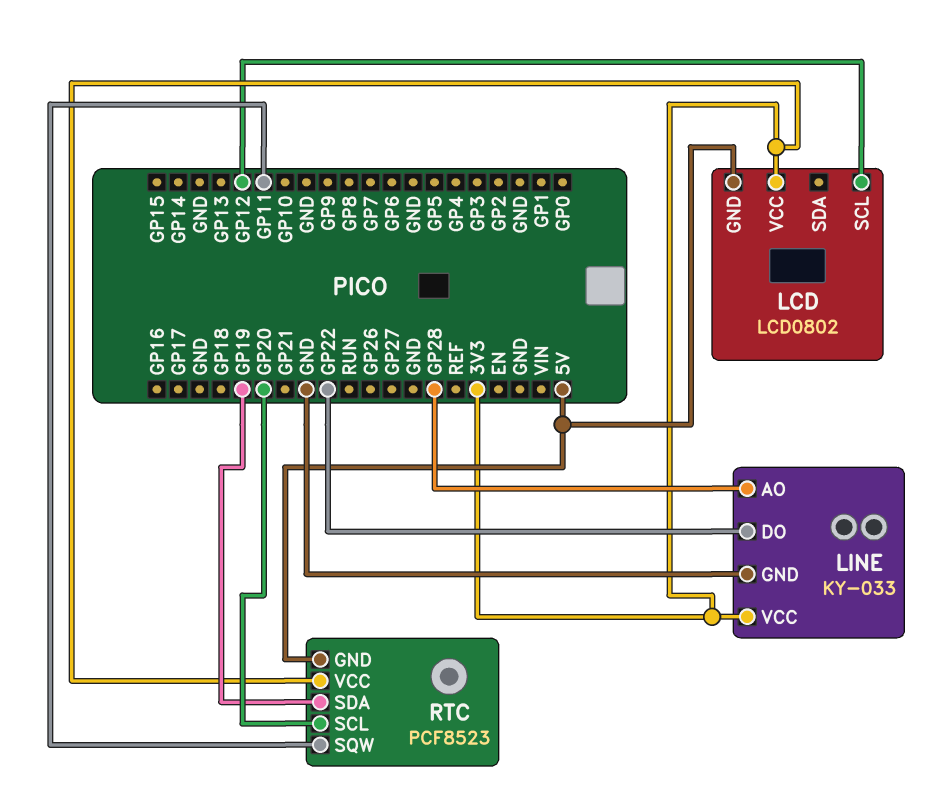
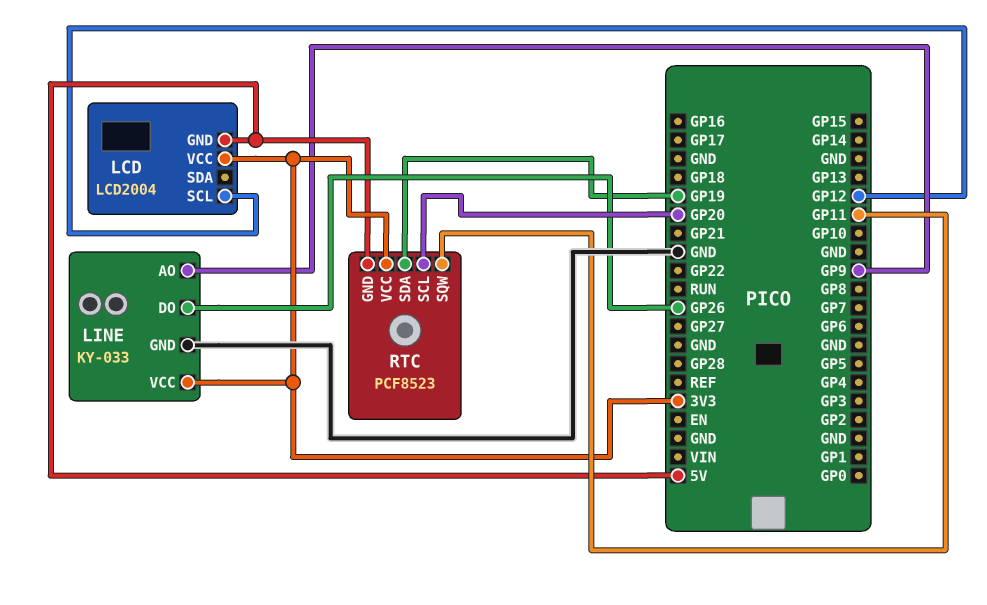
LCD: LCD0802 -> LCD2004
LINE pin AO: GP28 -> GP9
LINE pin DO: GP22 -> GP26

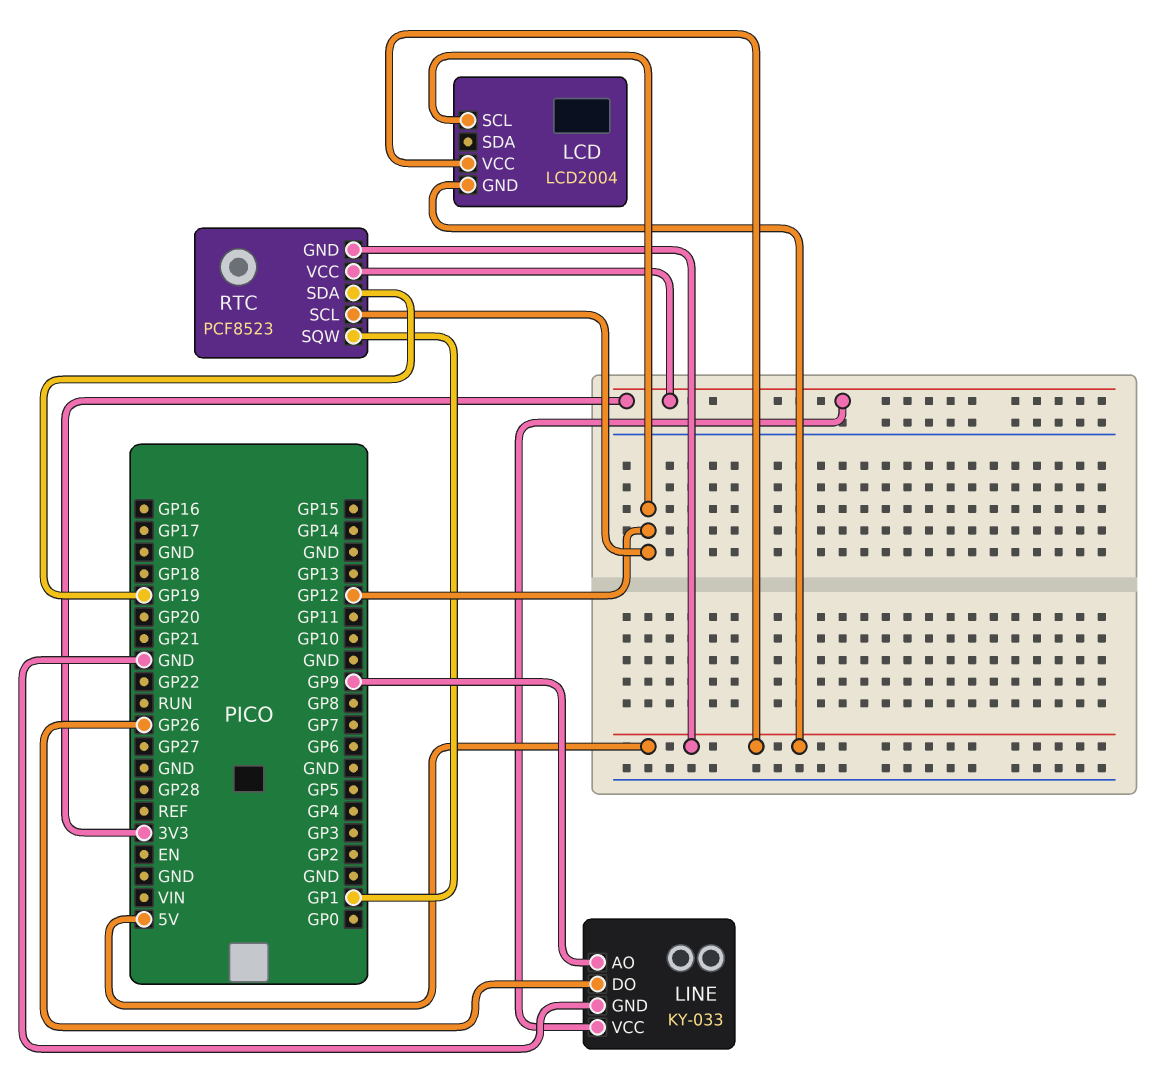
LCD pin VCC: 3V3 -> 5V
RTC pin SCL: GP20 -> GP12
RTC pin SQW: GP11 -> GP1

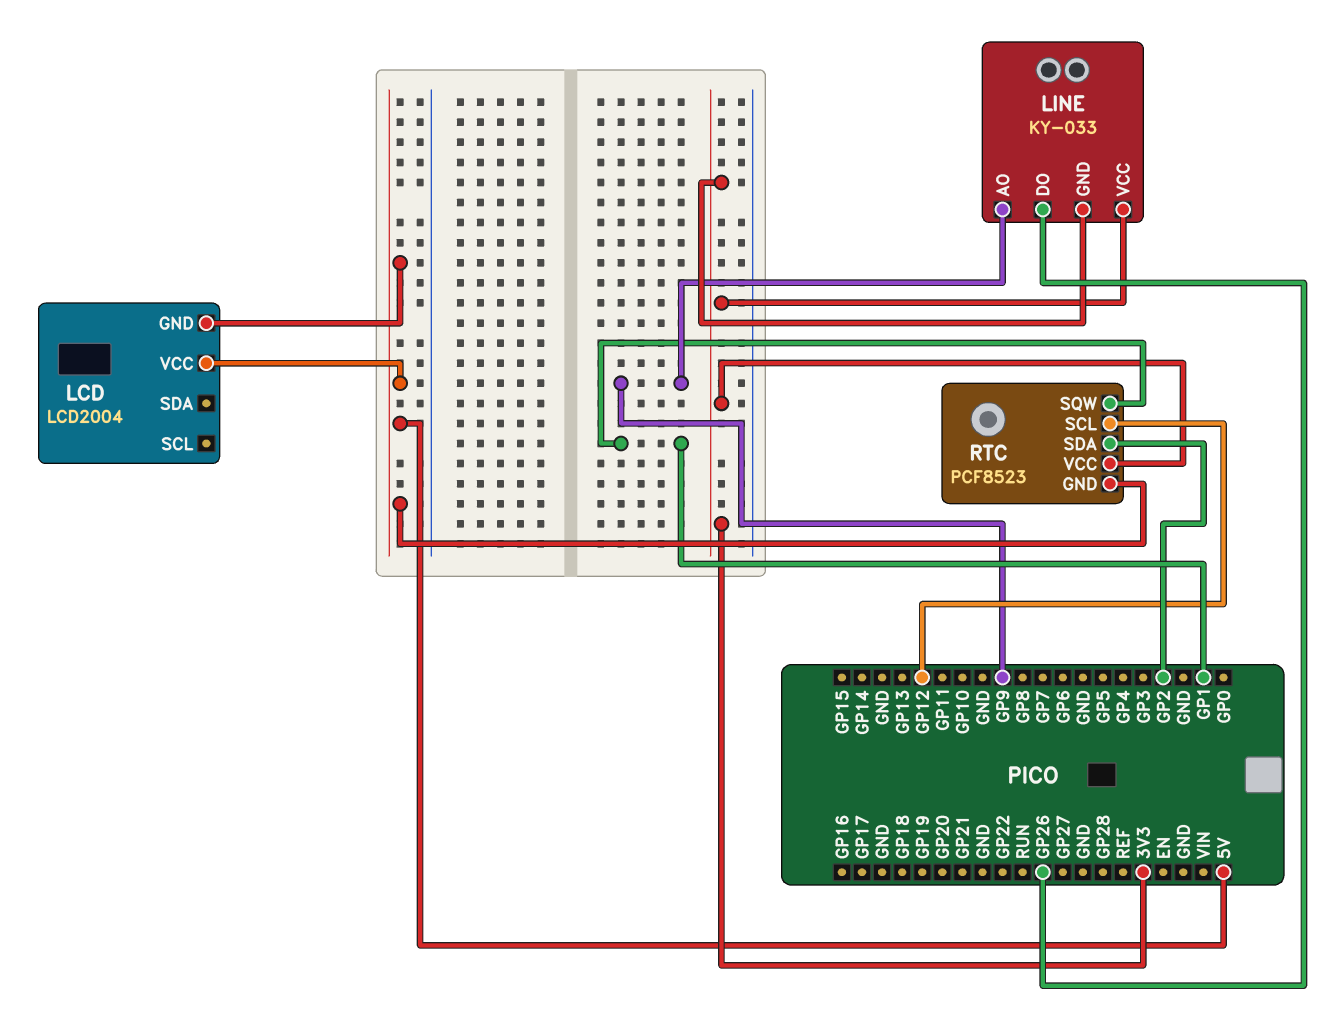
LCD pin SCL: GP12 -> none
LINE pin GND: GND -> 3V3
RTC pin SDA: GP19 -> GP2

